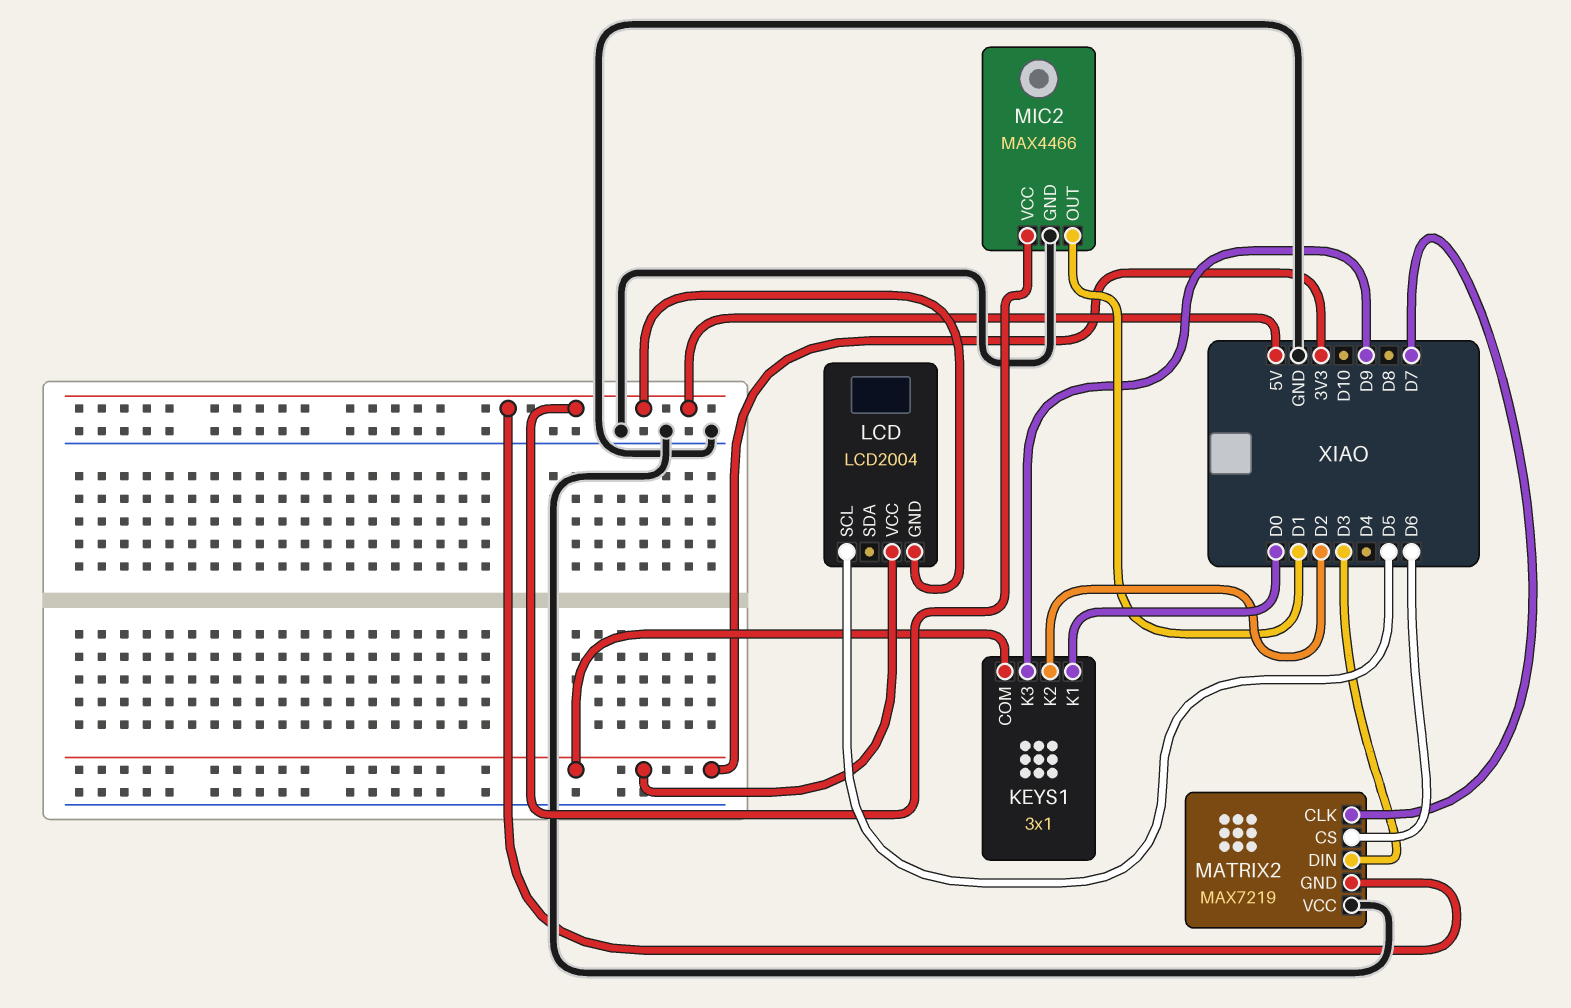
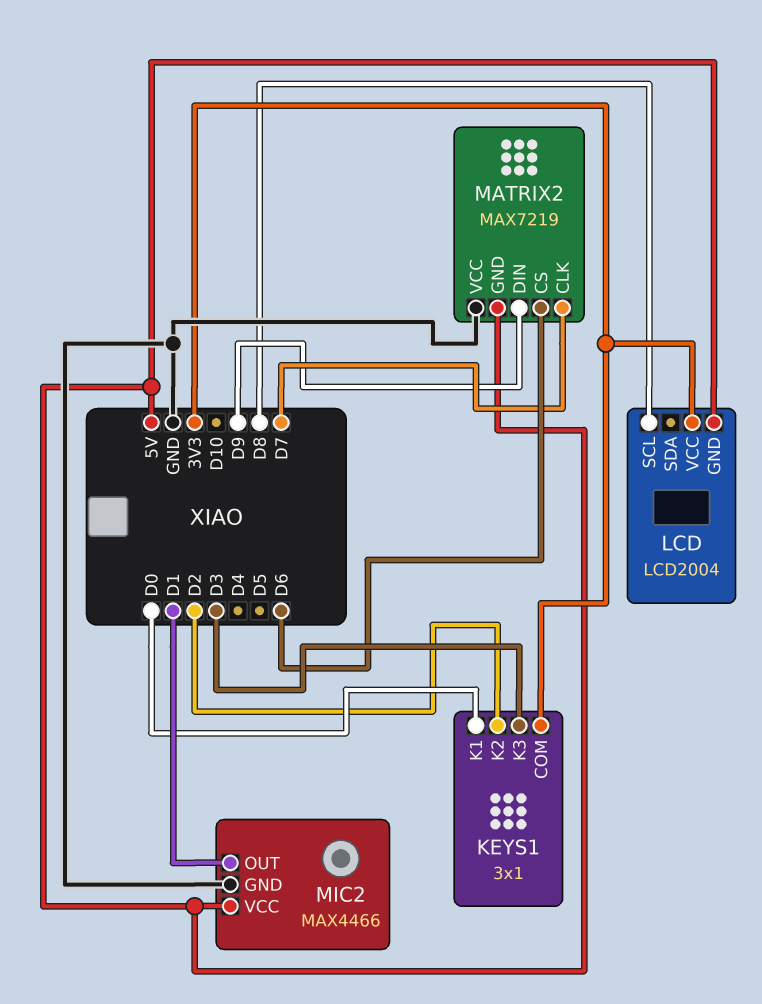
KEYS1 pin K3: D9 -> D3
LCD pin SCL: D5 -> D8
MATRIX2 pin DIN: D3 -> D9

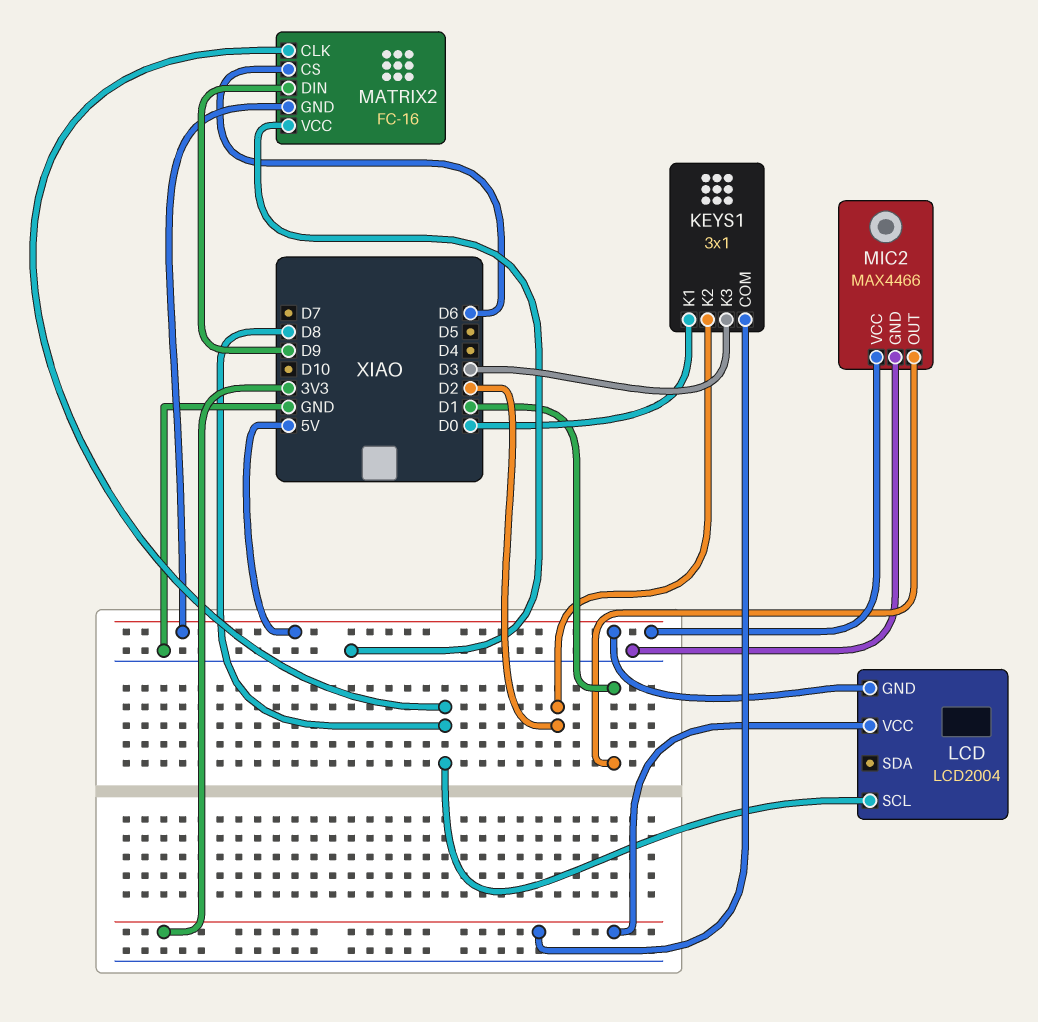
MATRIX2: MAX7219 -> FC-16
MATRIX2 pin CLK: D7 -> D8

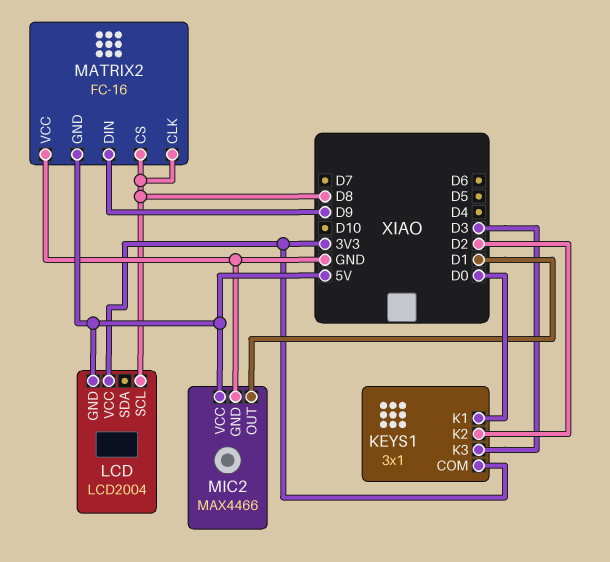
MATRIX2 pin CS: D6 -> D8

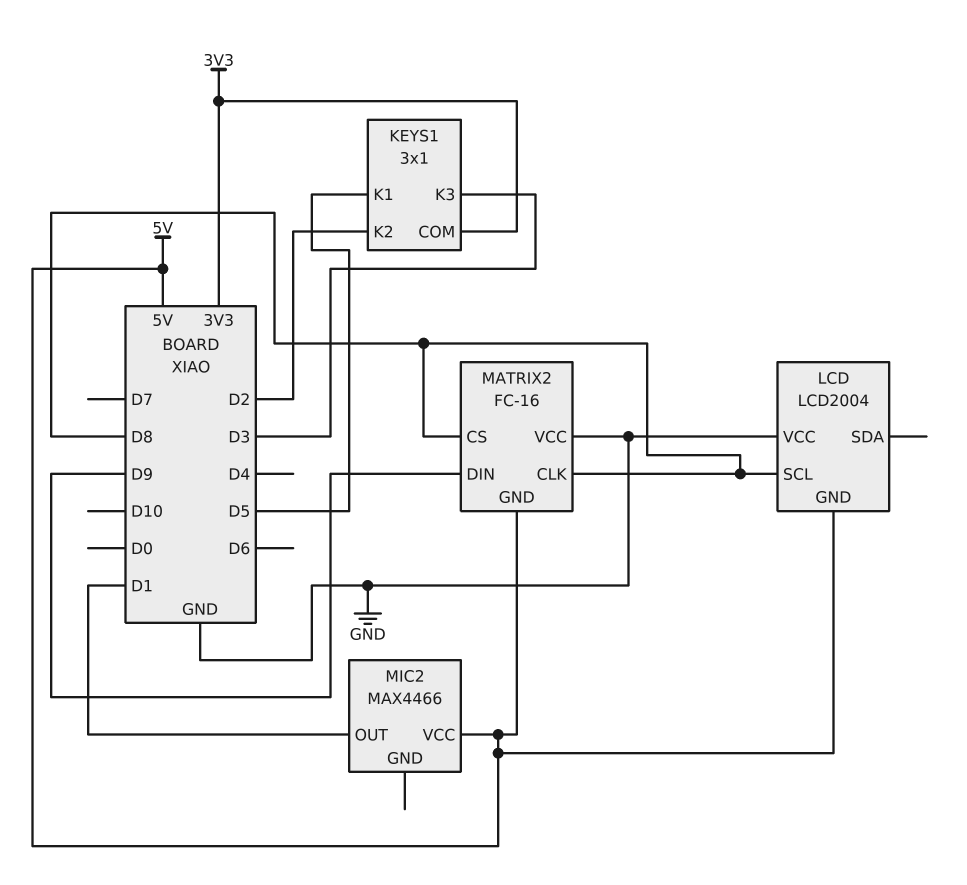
KEYS1 pin K1: D0 -> D5
LCD pin VCC: 3V3 -> GND
MIC2 pin GND: GND -> none

